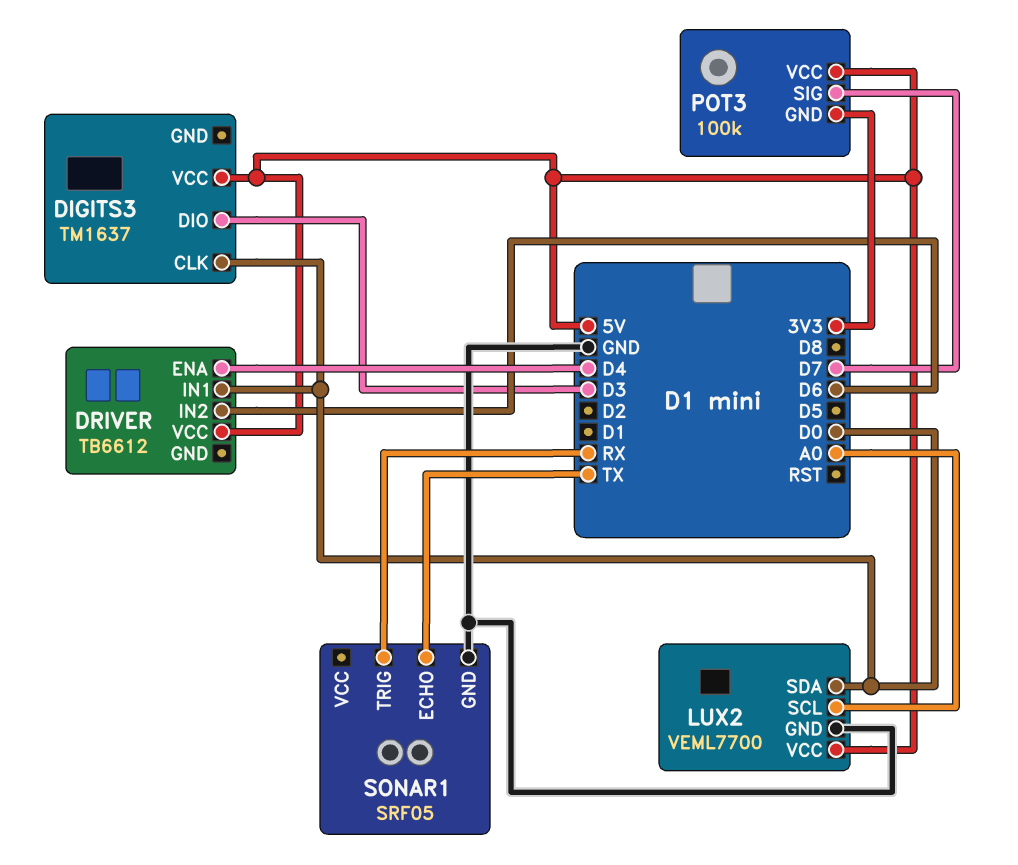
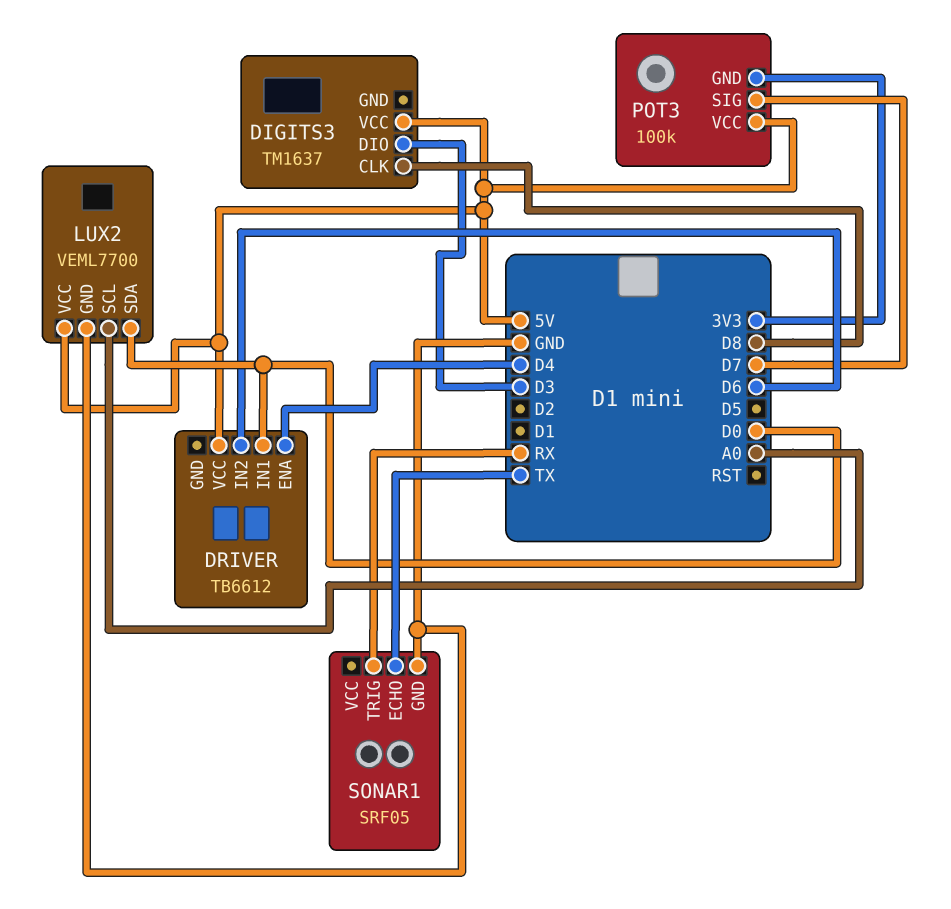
DIGITS3 pin CLK: D0 -> D8

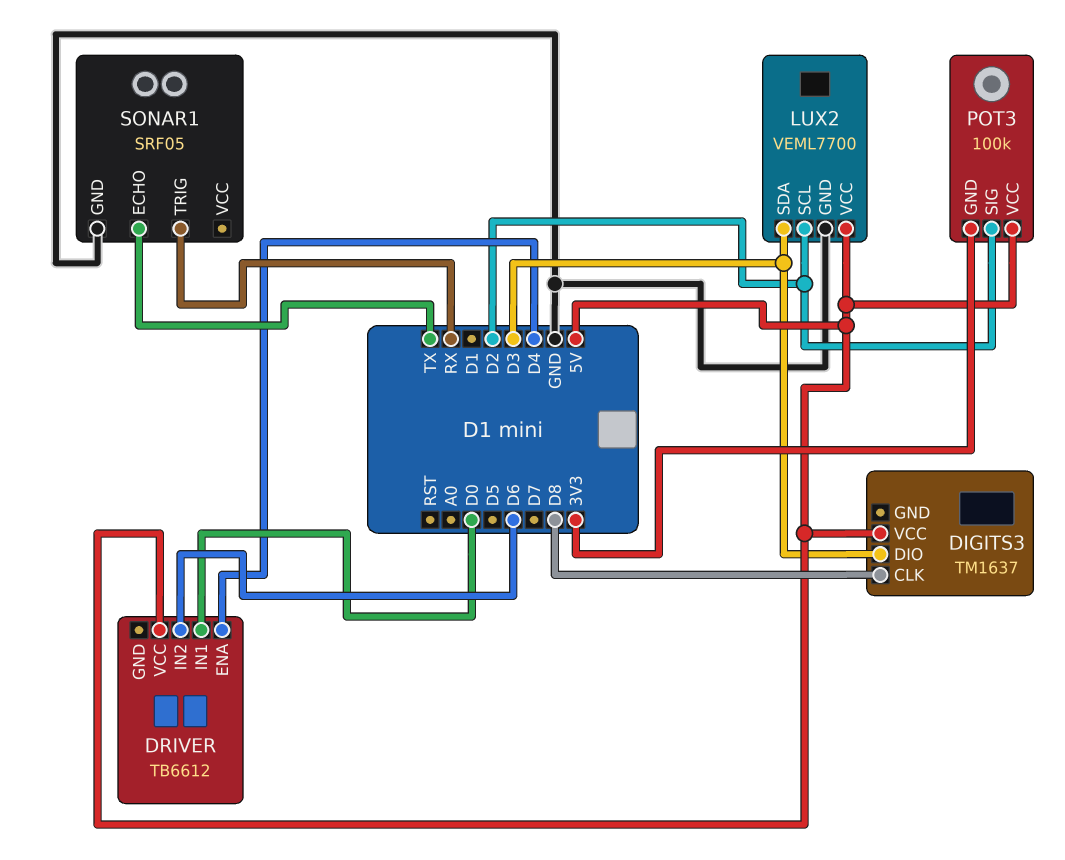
LUX2 pin SCL: A0 -> D2
LUX2 pin SDA: D0 -> D3
POT3 pin SIG: D7 -> D2

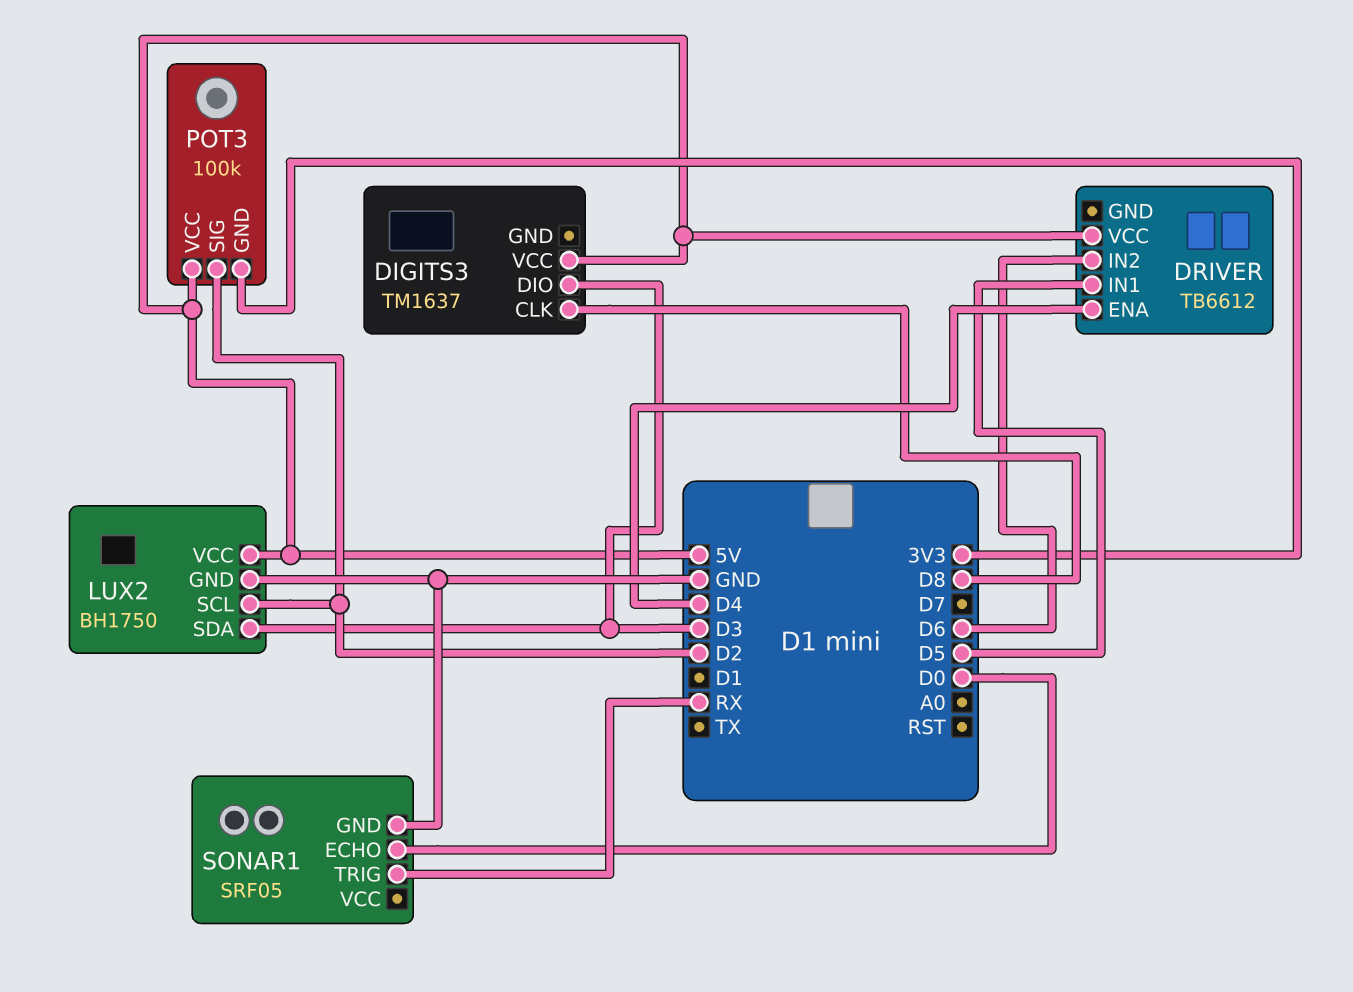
DRIVER pin IN1: D0 -> D5
LUX2: VEML7700 -> BH1750
SONAR1 pin ECHO: TX -> D0

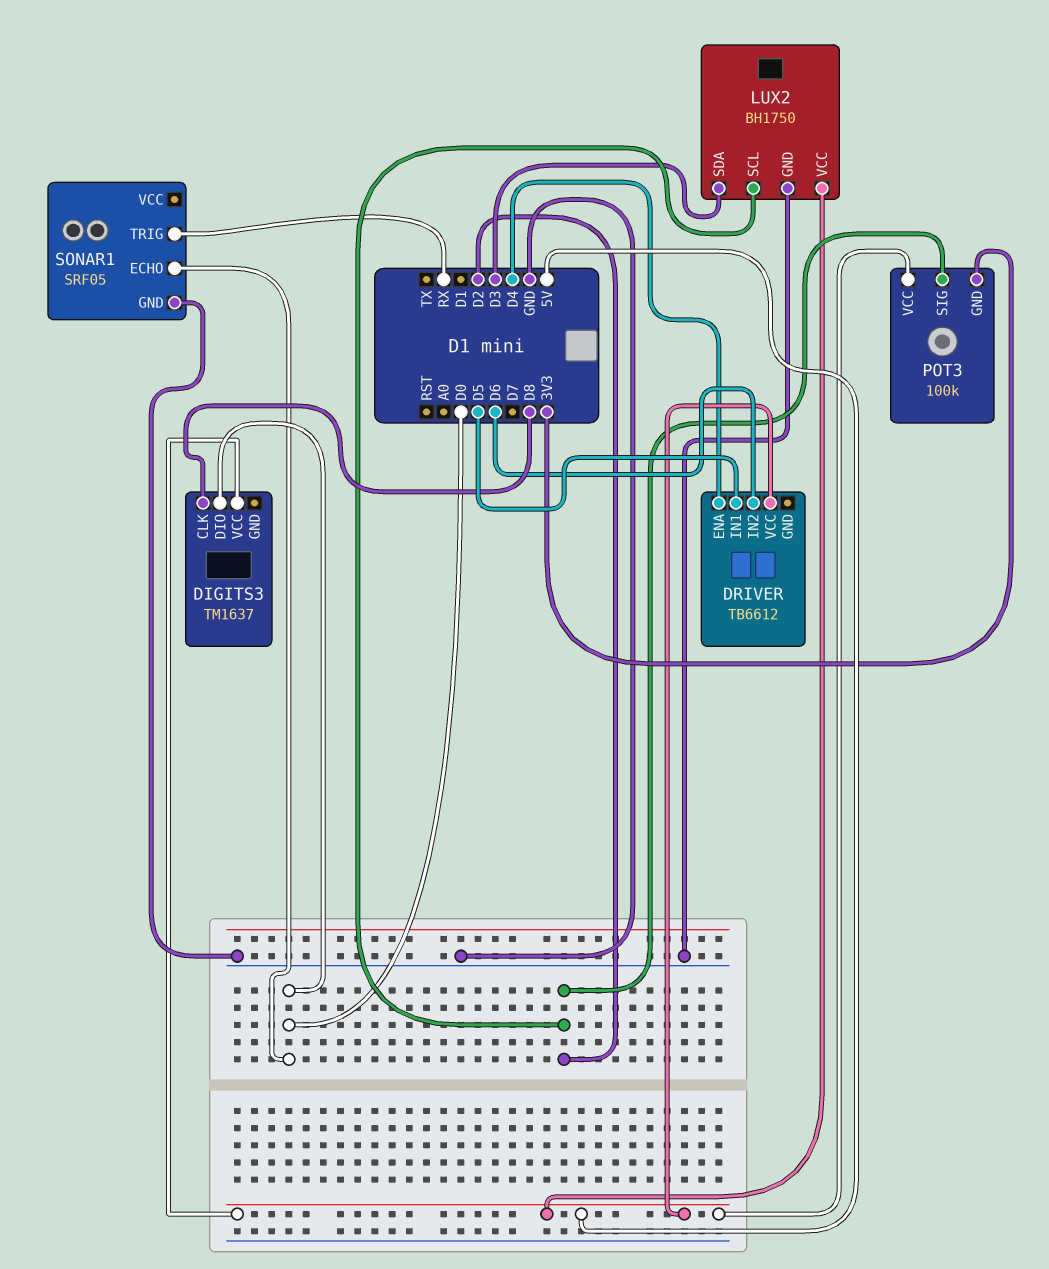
DIGITS3 pin DIO: D3 -> D0

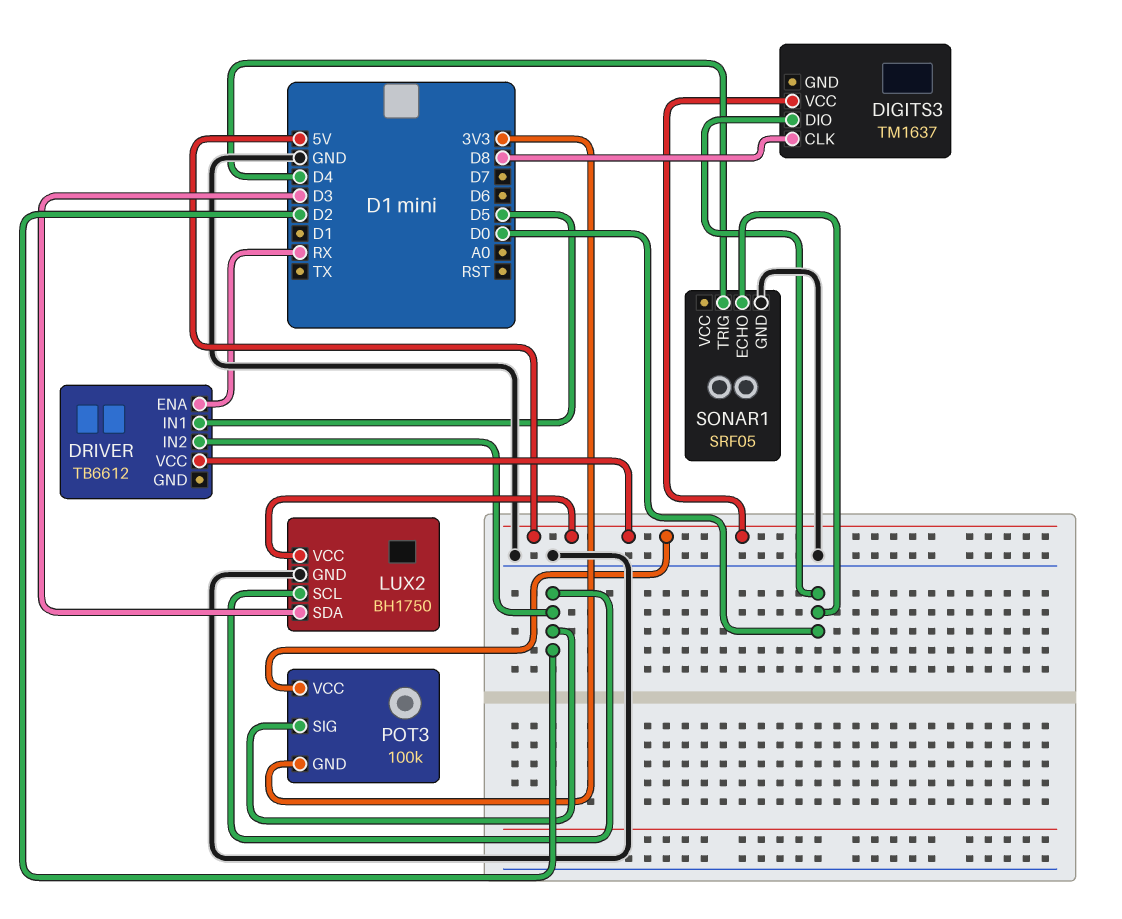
DRIVER pin ENA: D4 -> RX
DRIVER pin IN2: D6 -> D2
SONAR1 pin TRIG: RX -> D4

